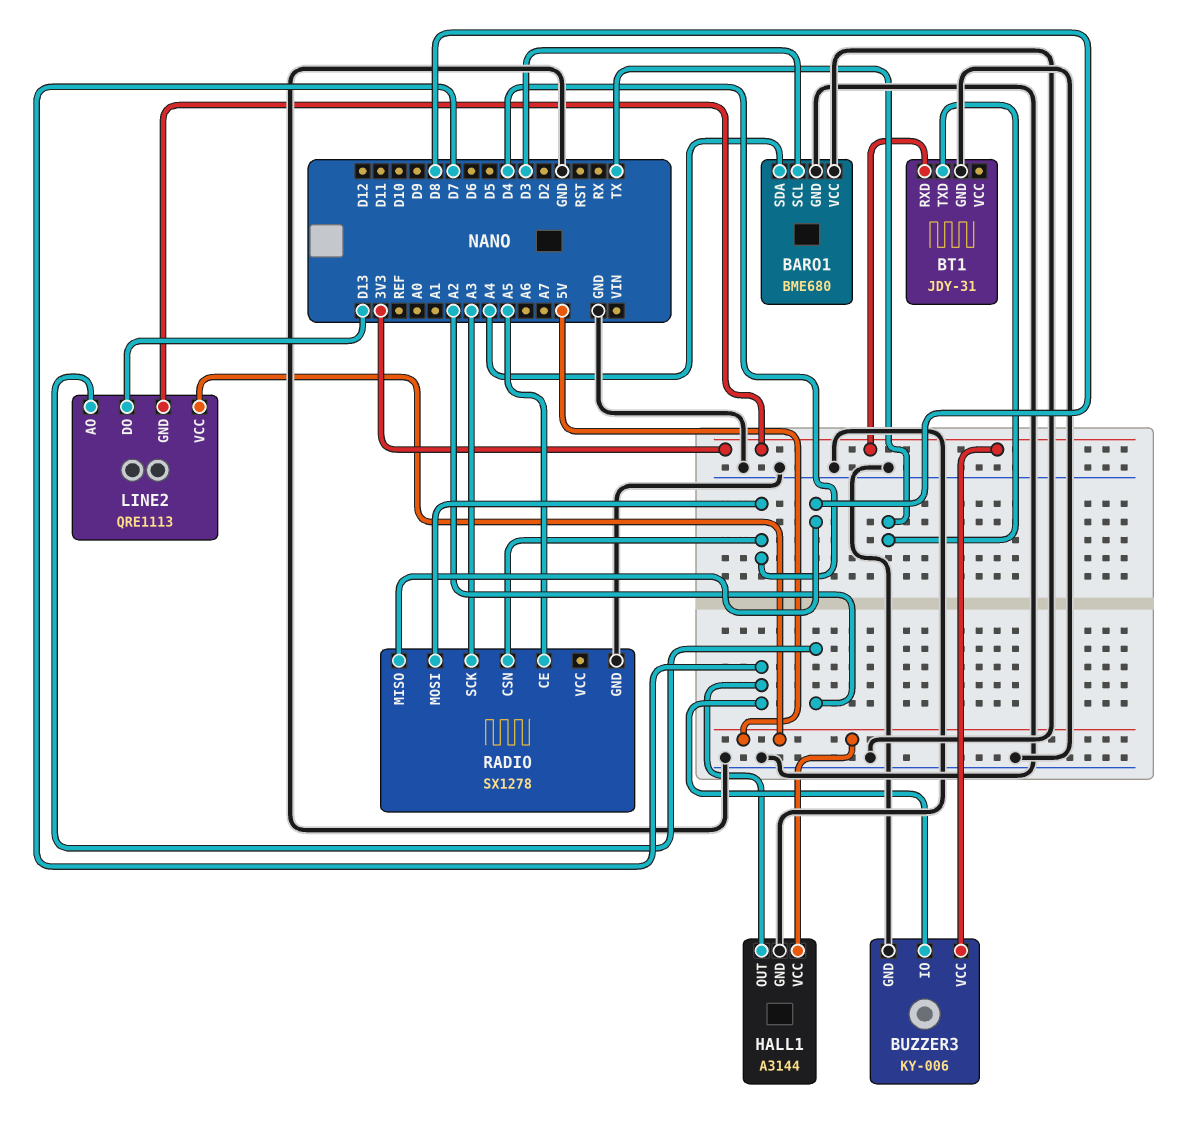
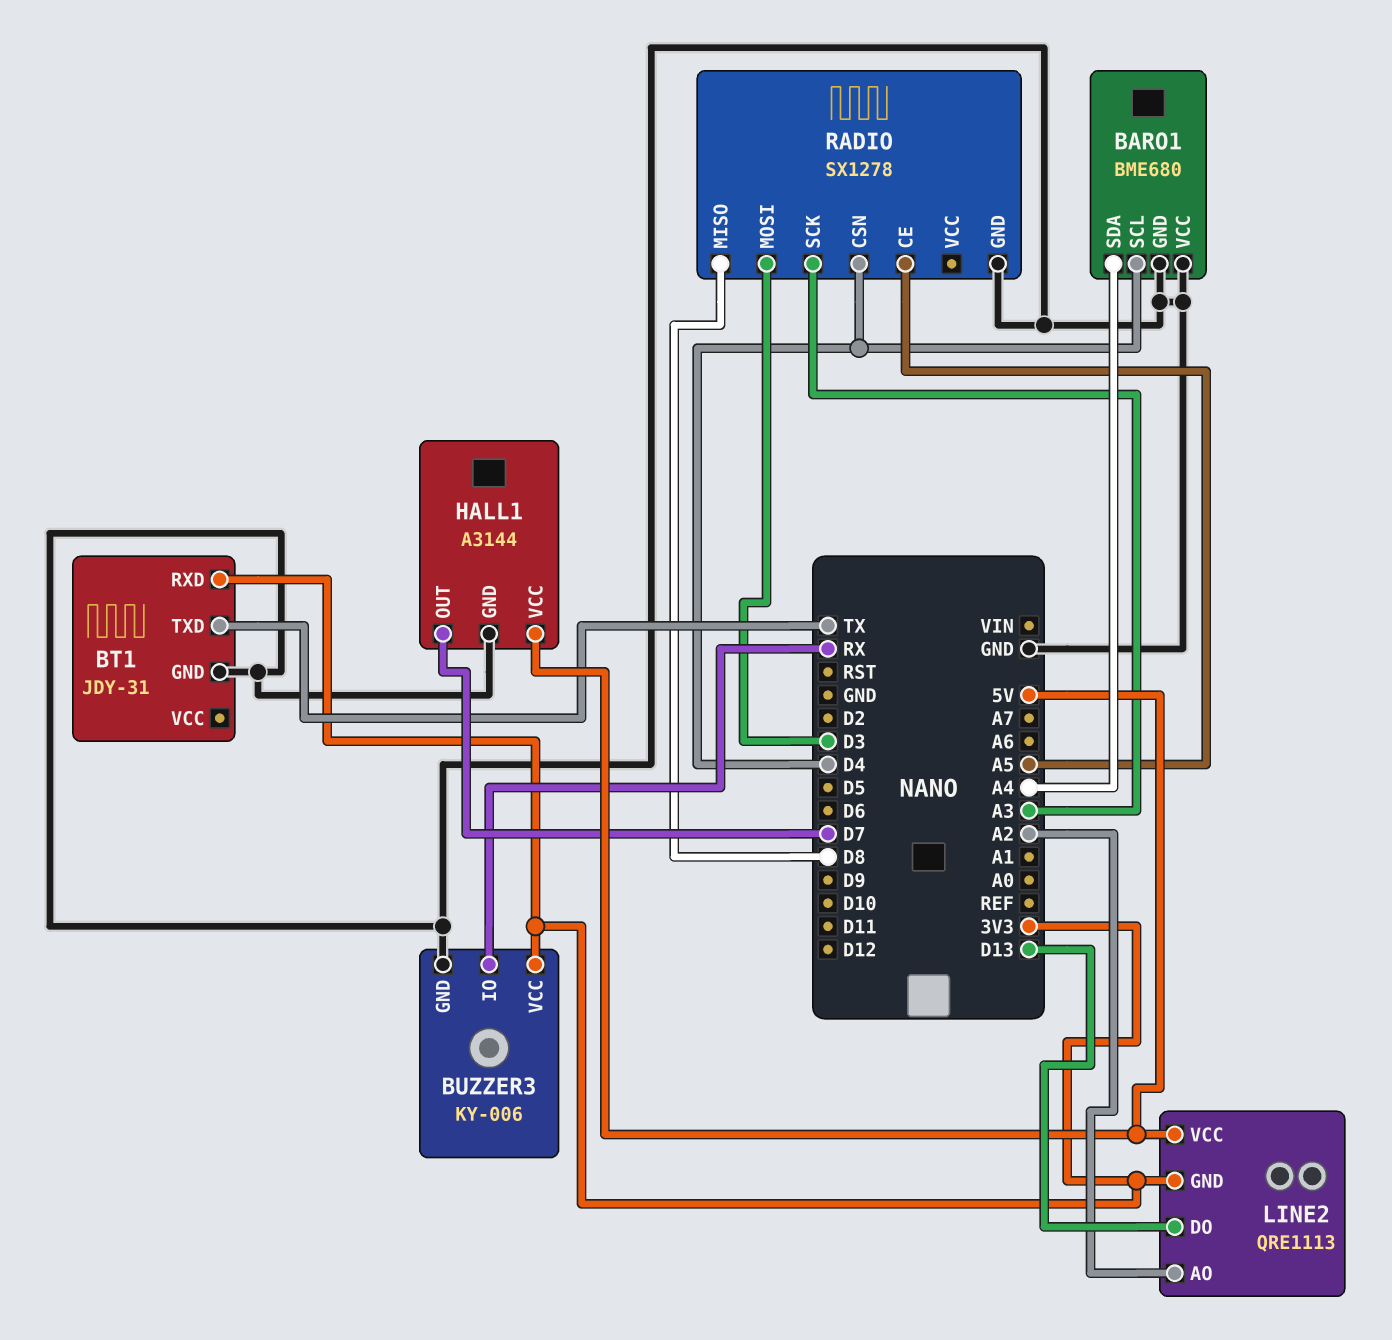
BARO1 pin SCL: D3 -> D4
BUZZER3 pin IO: D7 -> RX
RADIO pin MOSI: D4 -> D3

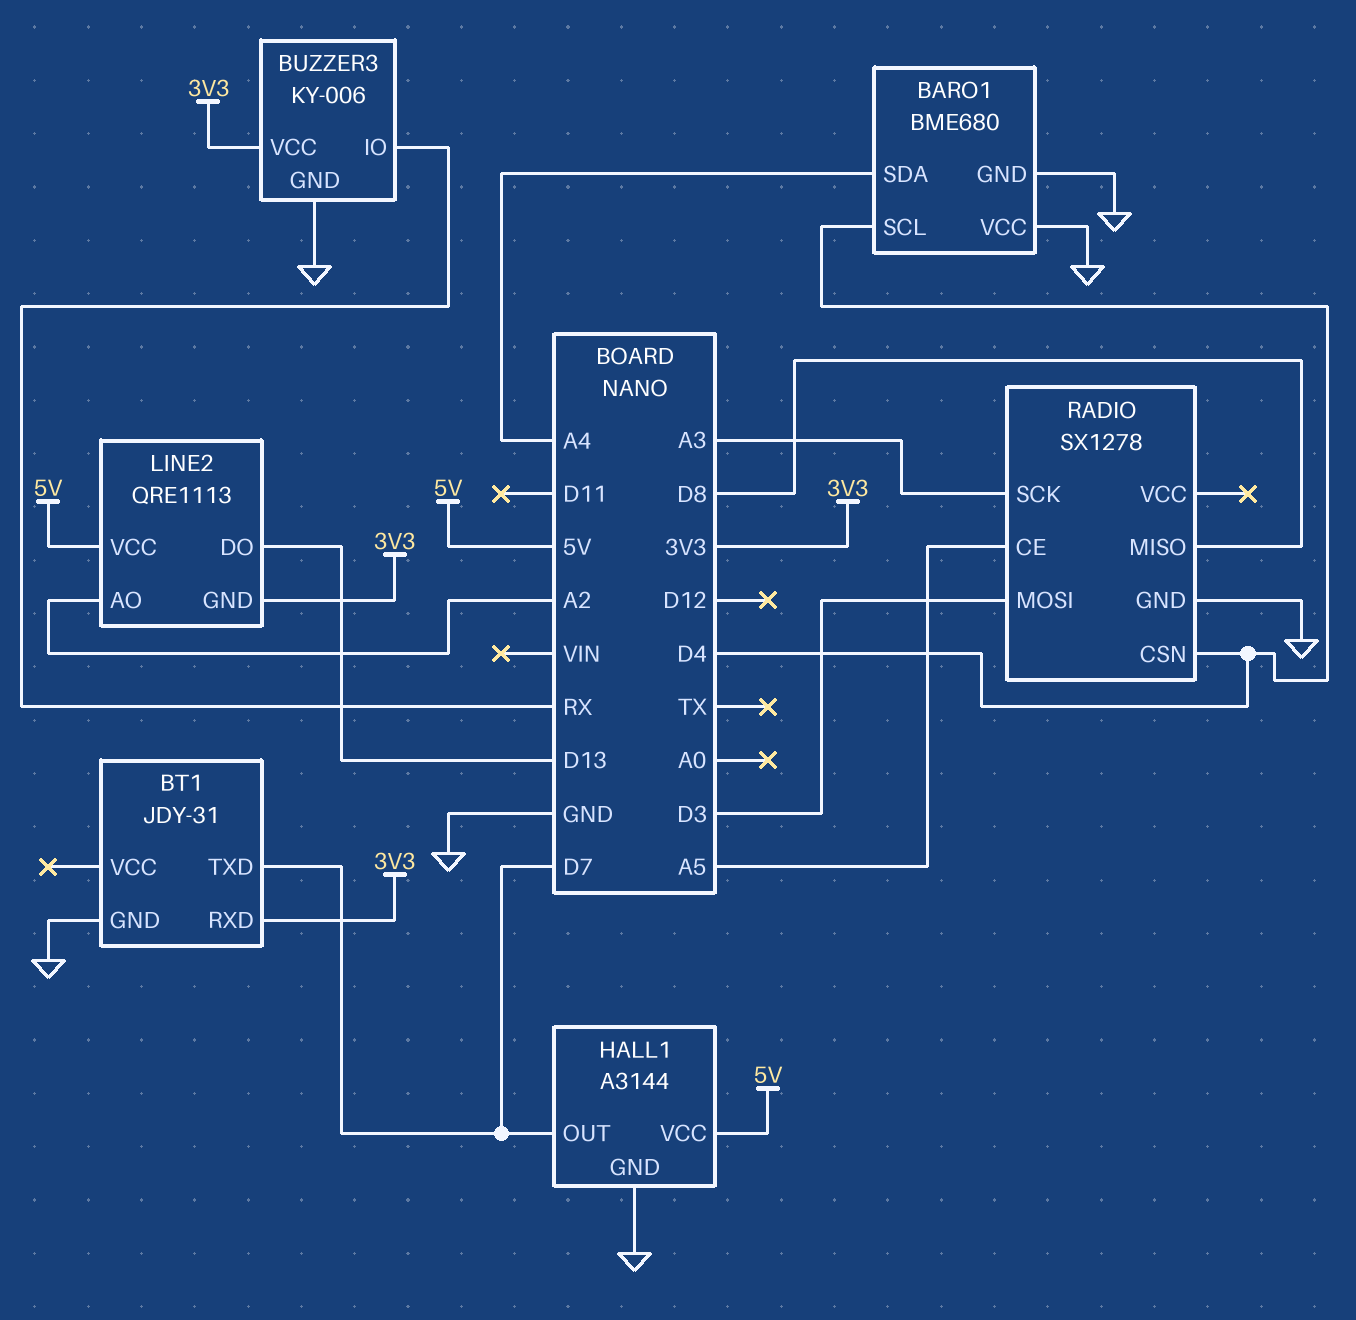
BT1 pin TXD: TX -> D7

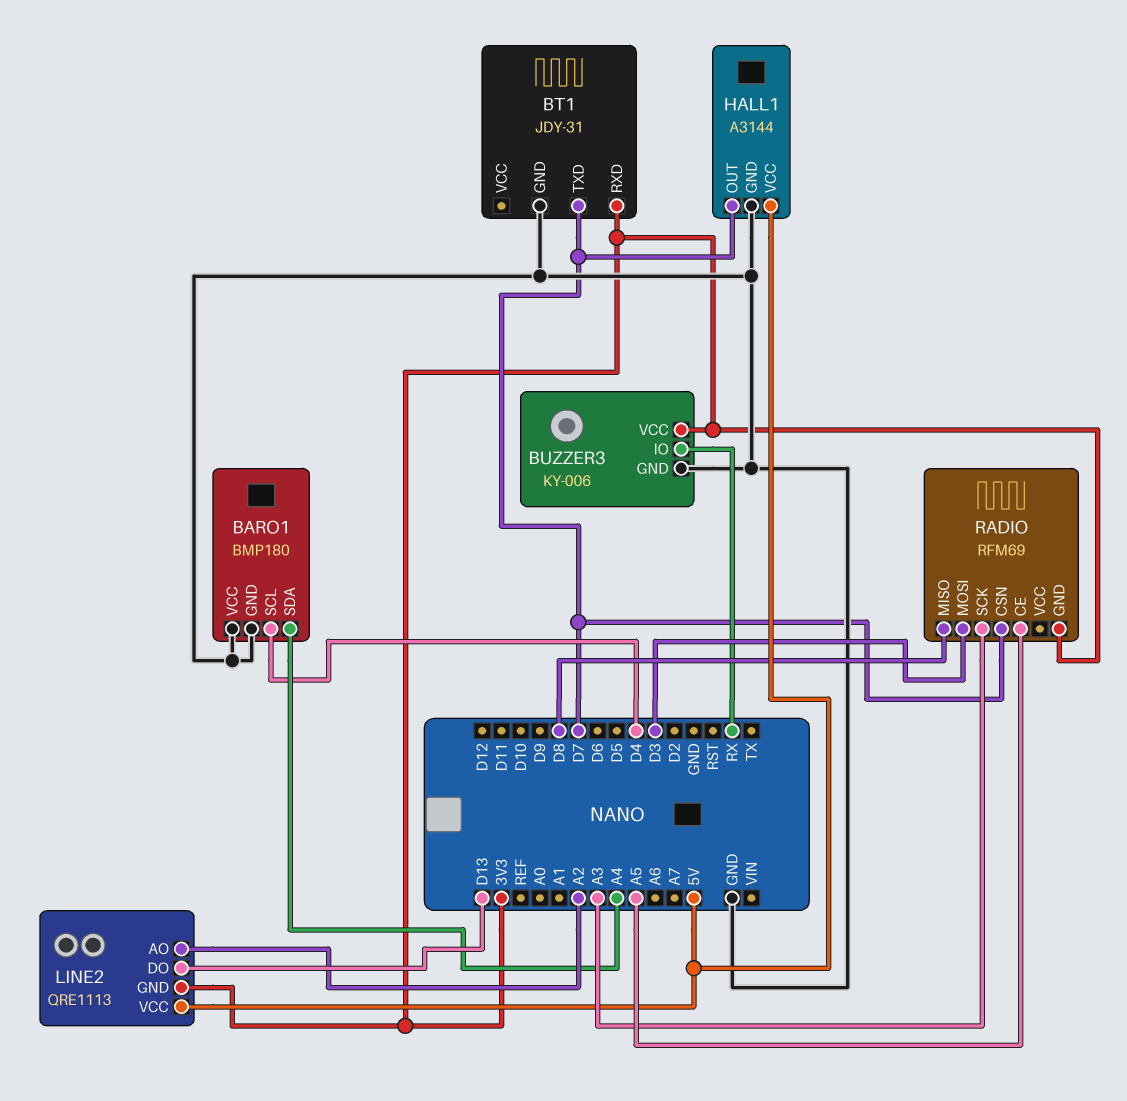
BARO1: BME680 -> BMP180
RADIO: SX1278 -> RFM69
RADIO pin CSN: D4 -> D7
RADIO pin GND: GND -> 3V3

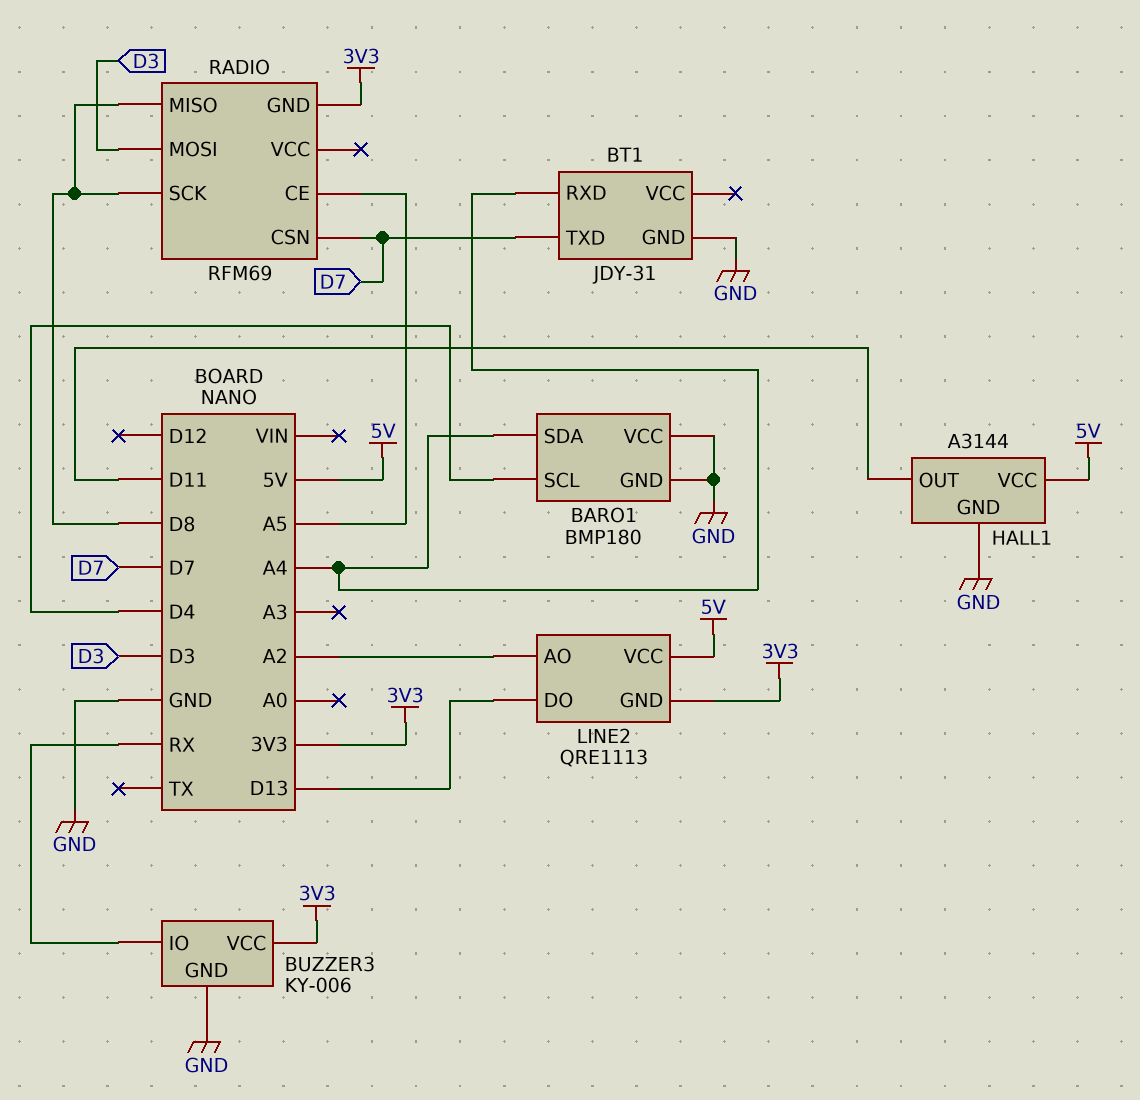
BT1 pin RXD: 3V3 -> A4
HALL1 pin OUT: D7 -> D11
RADIO pin SCK: A3 -> D8

